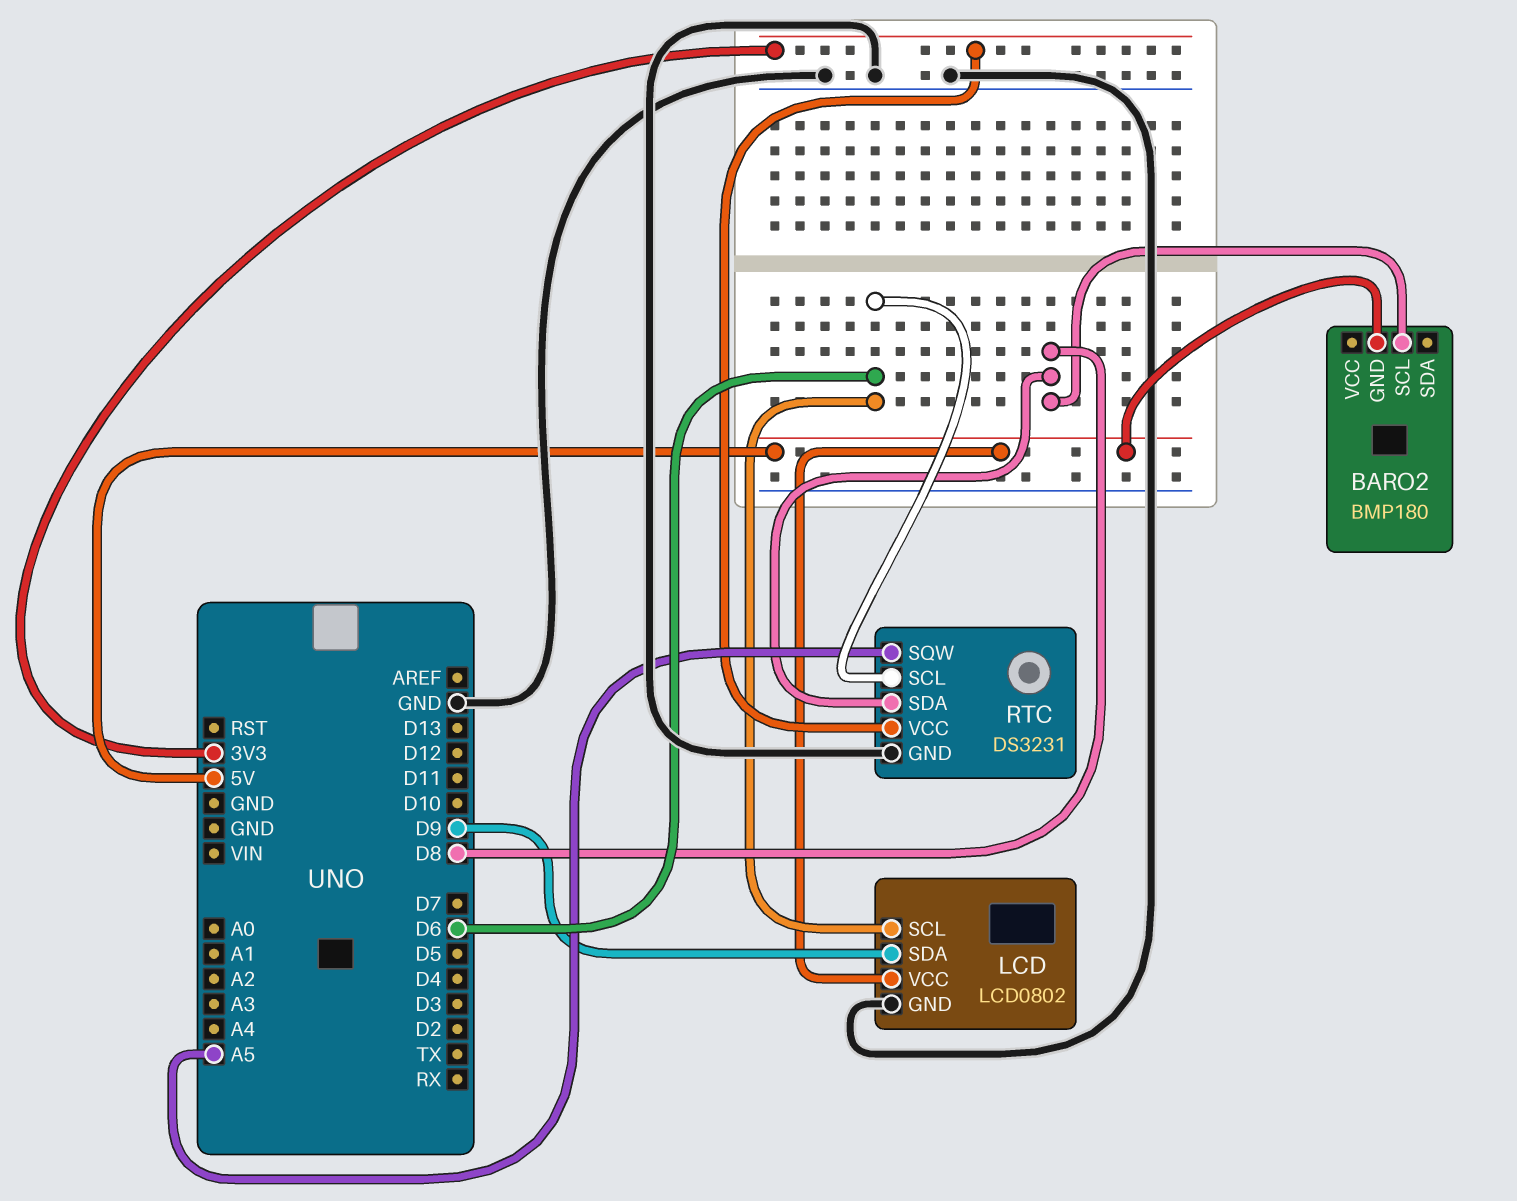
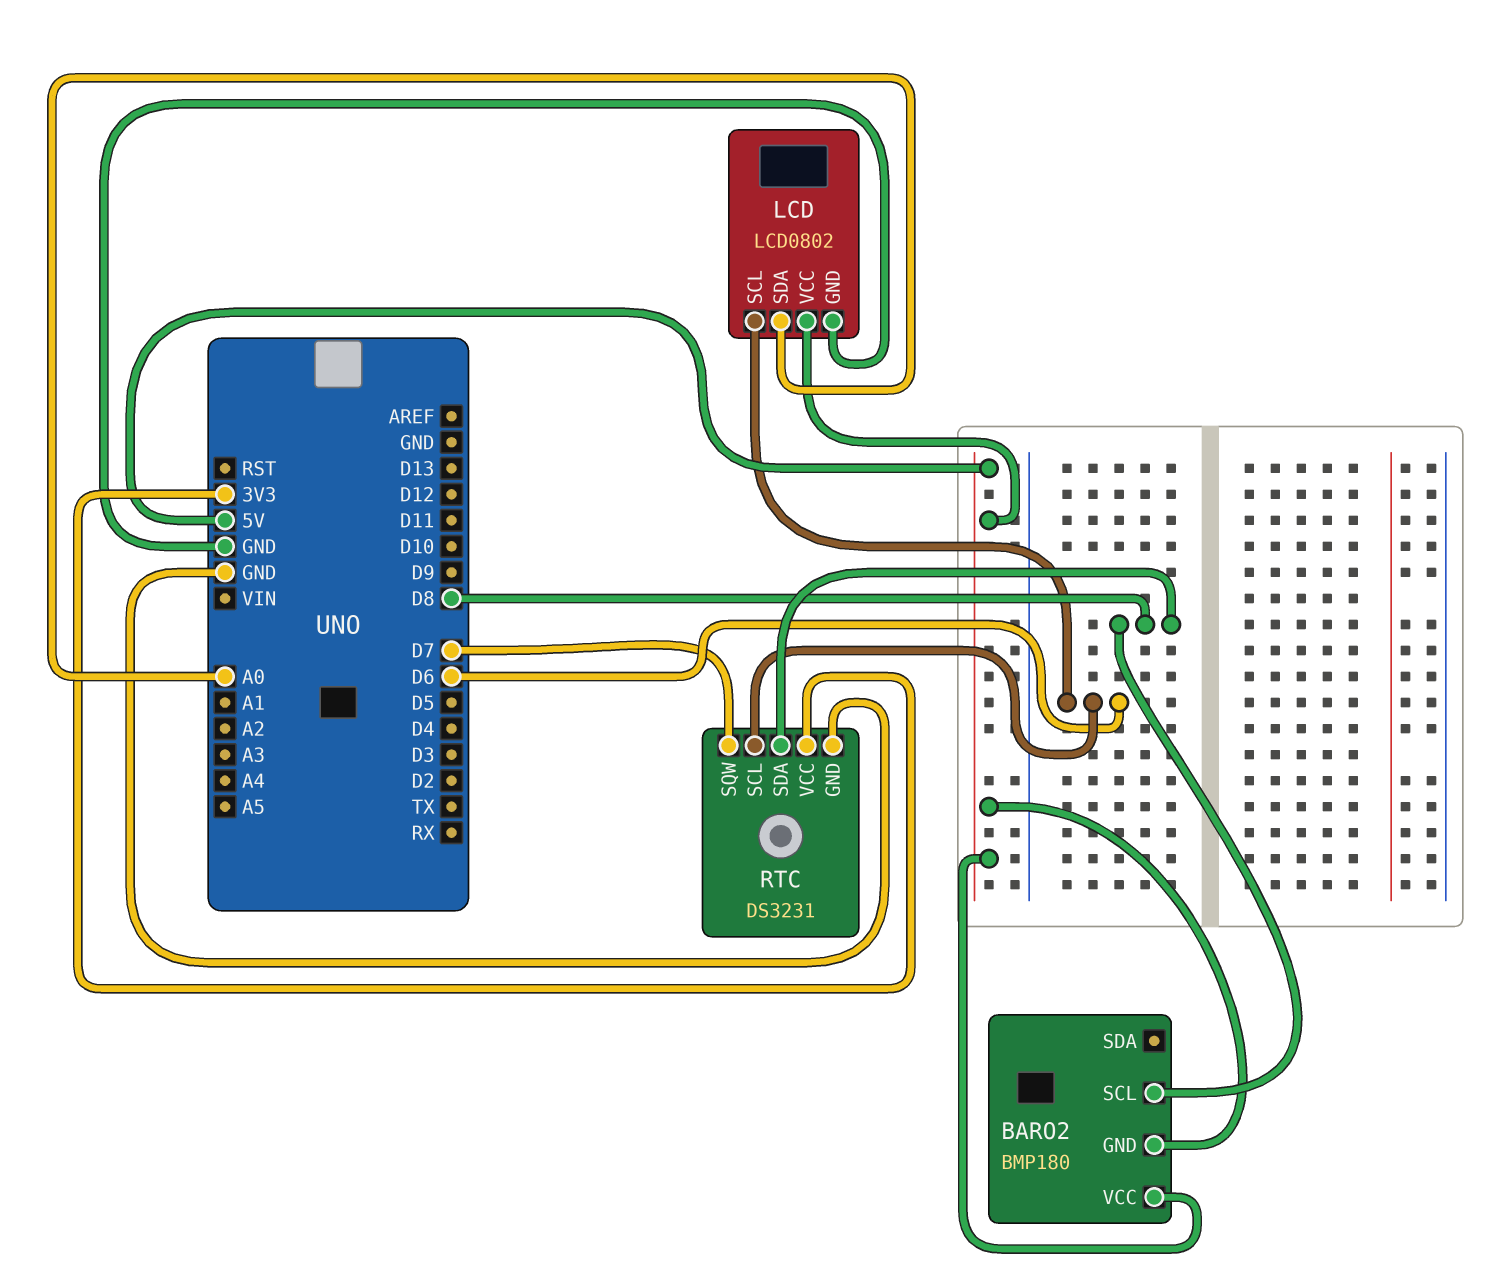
BARO2 pin VCC: none -> 5V
LCD pin SDA: D9 -> A0
RTC pin SQW: A5 -> D7

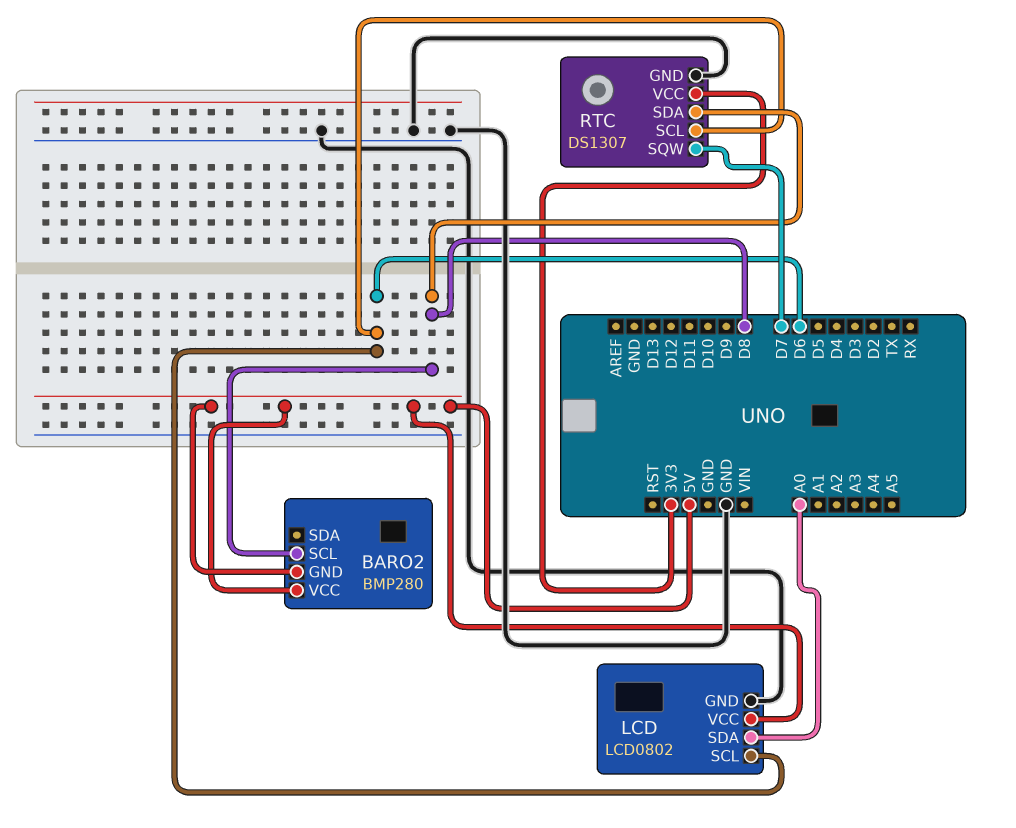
BARO2: BMP180 -> BMP280
RTC: DS3231 -> DS1307

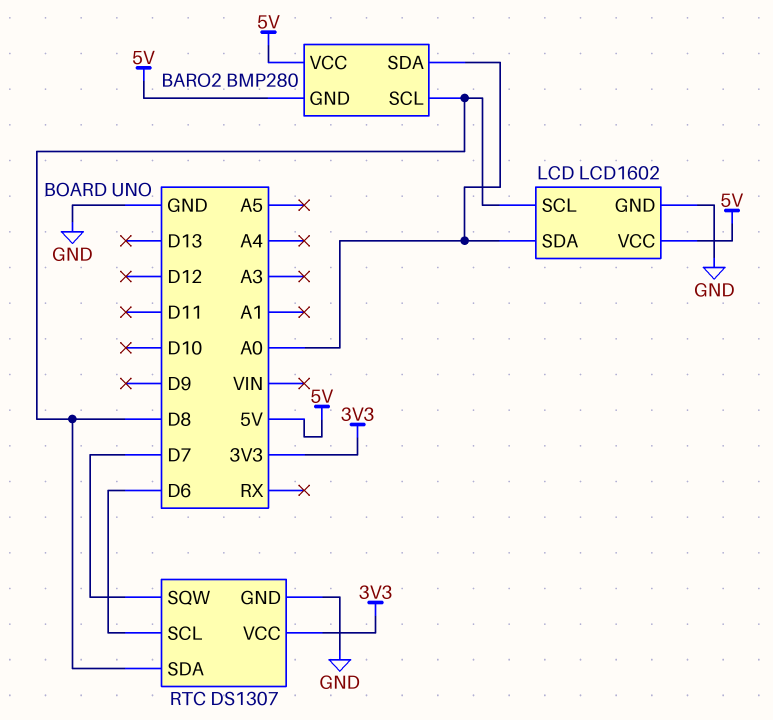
BARO2 pin SDA: none -> A0
LCD: LCD0802 -> LCD1602
LCD pin SCL: D6 -> D8

